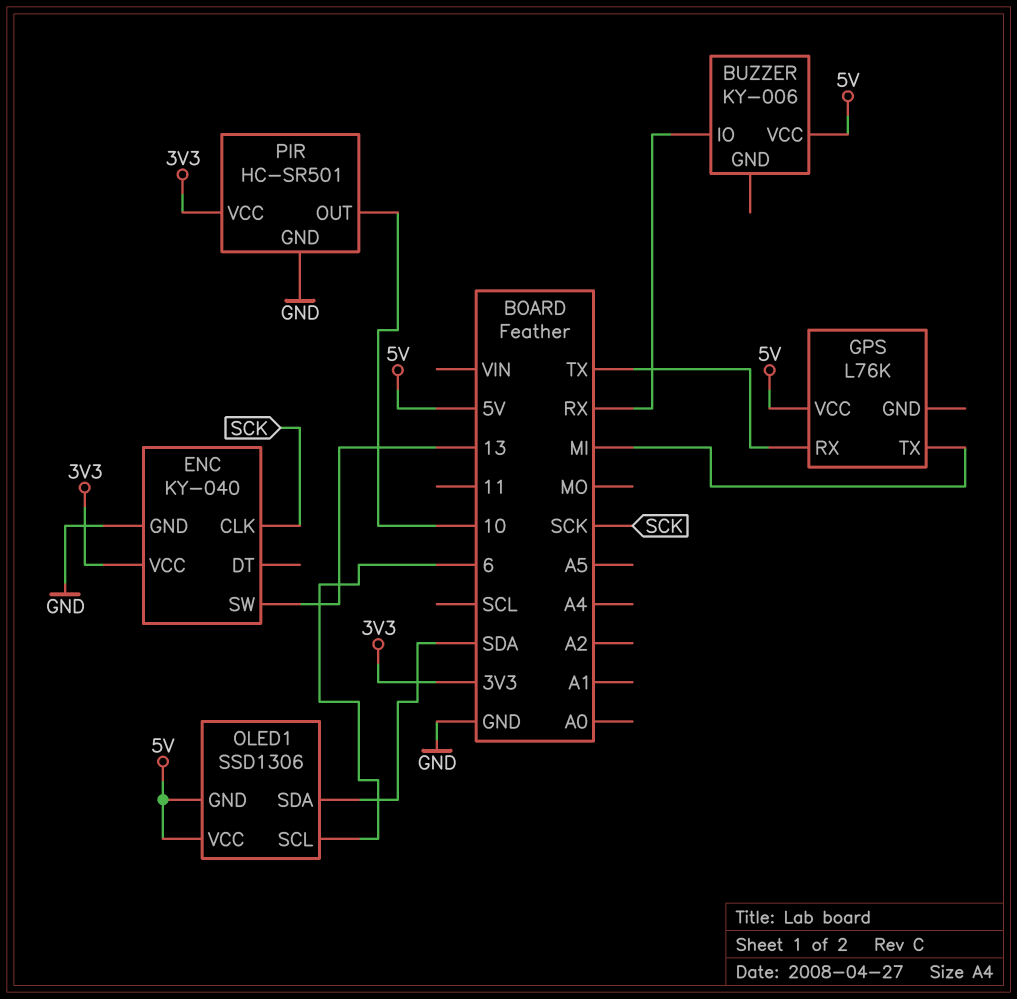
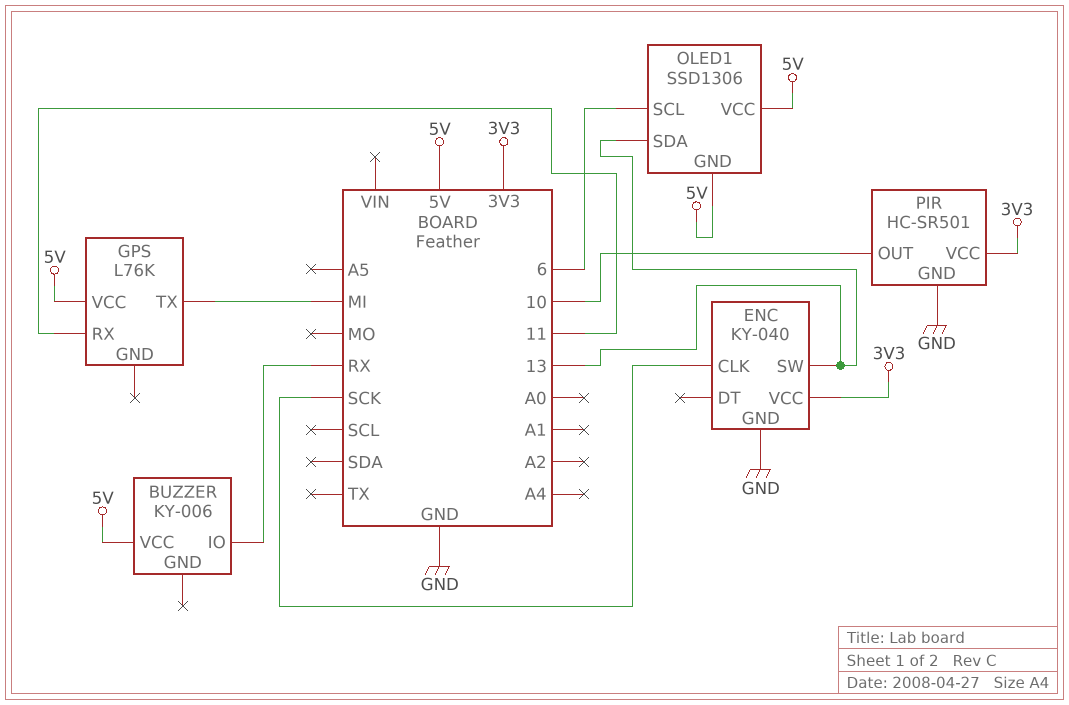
GPS pin RX: TX -> 11
OLED1 pin SDA: SDA -> 13

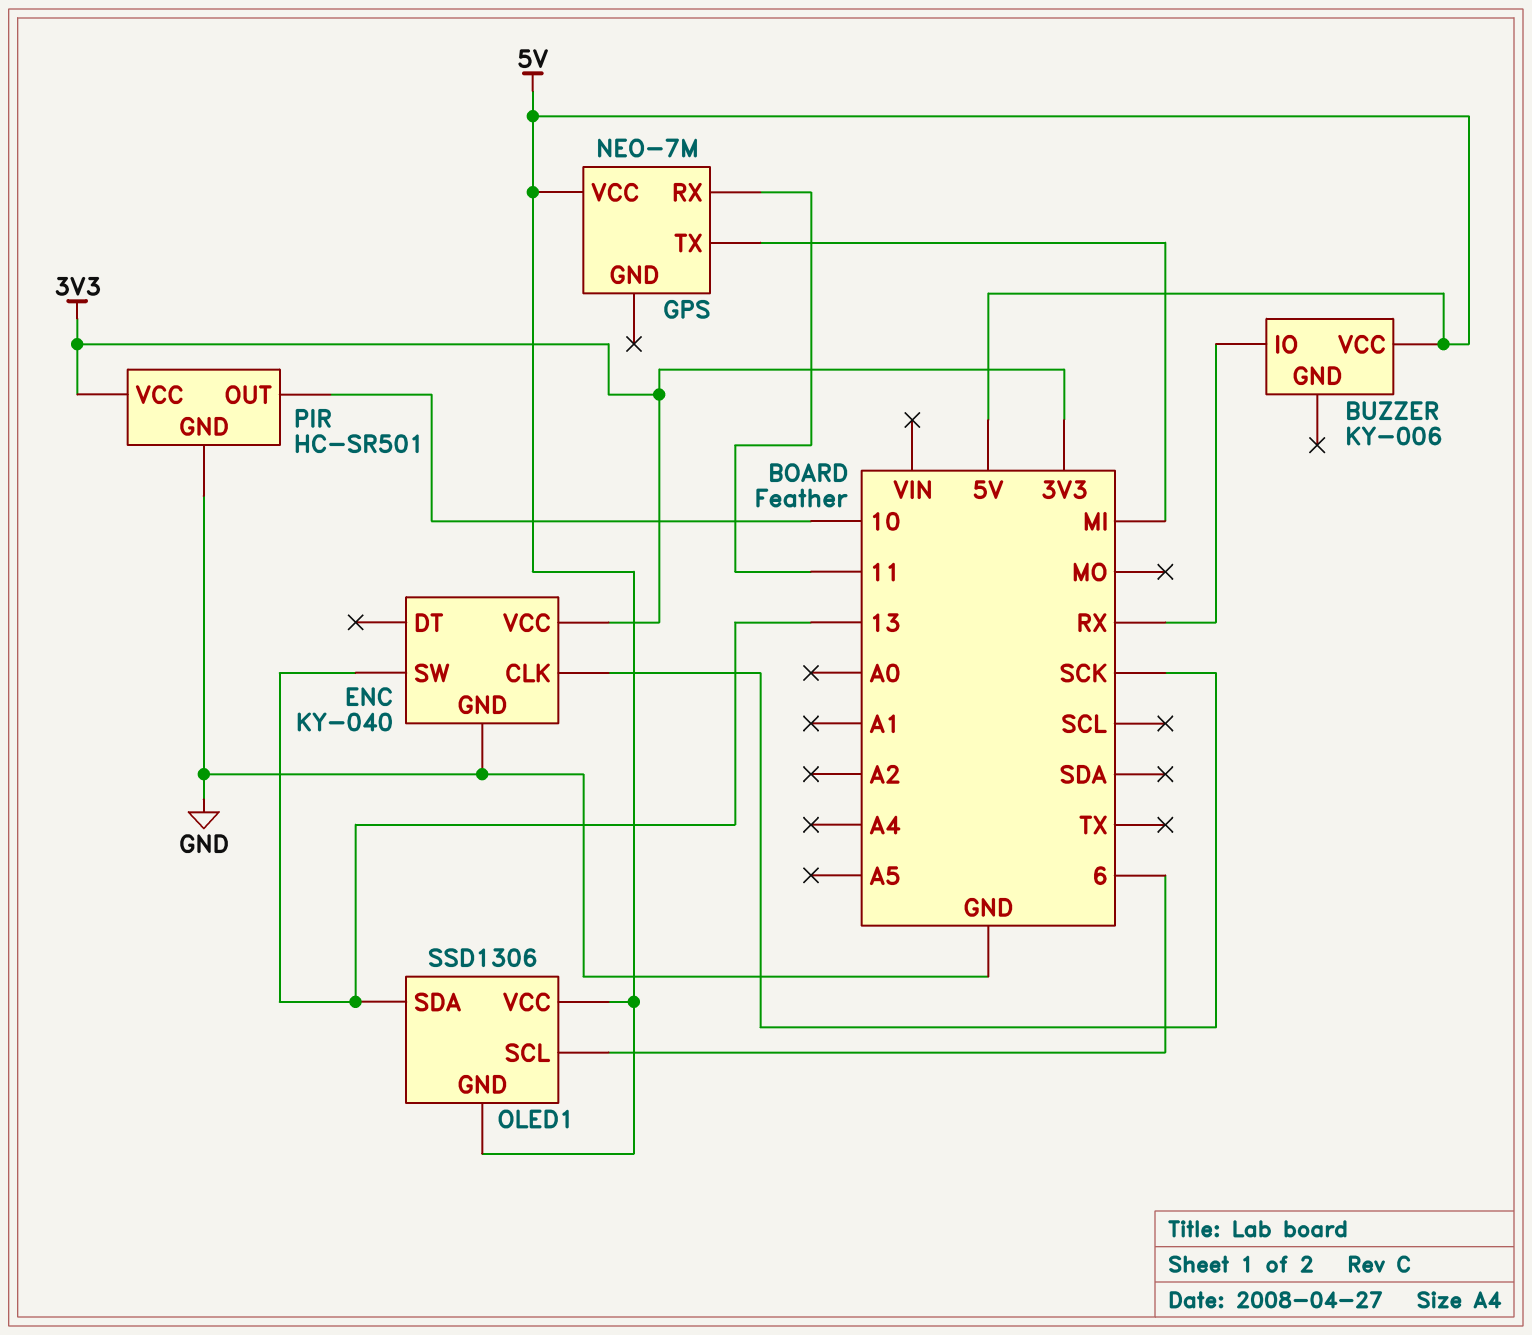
GPS: L76K -> NEO-7M

